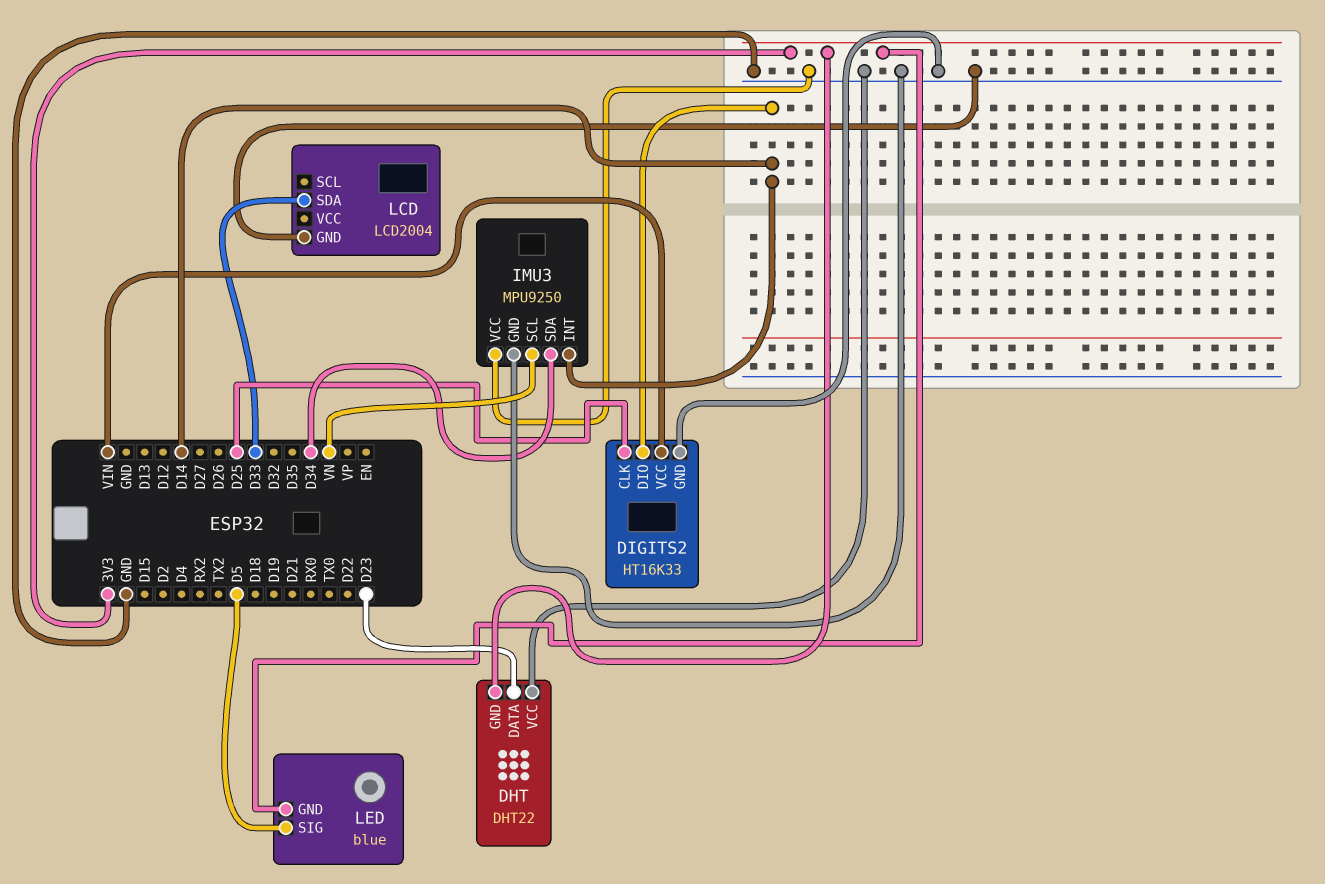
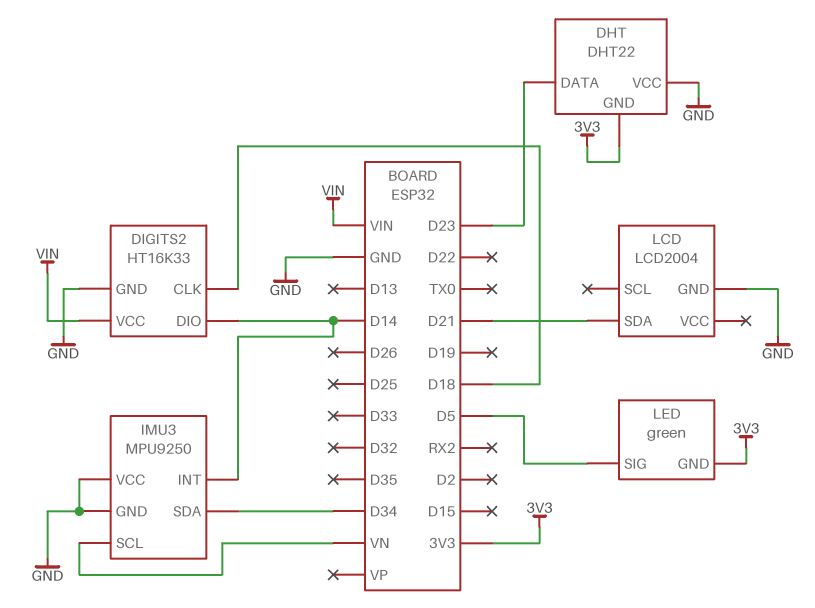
DIGITS2 pin CLK: D25 -> D18
LCD pin SDA: D33 -> D21
LED: blue -> green

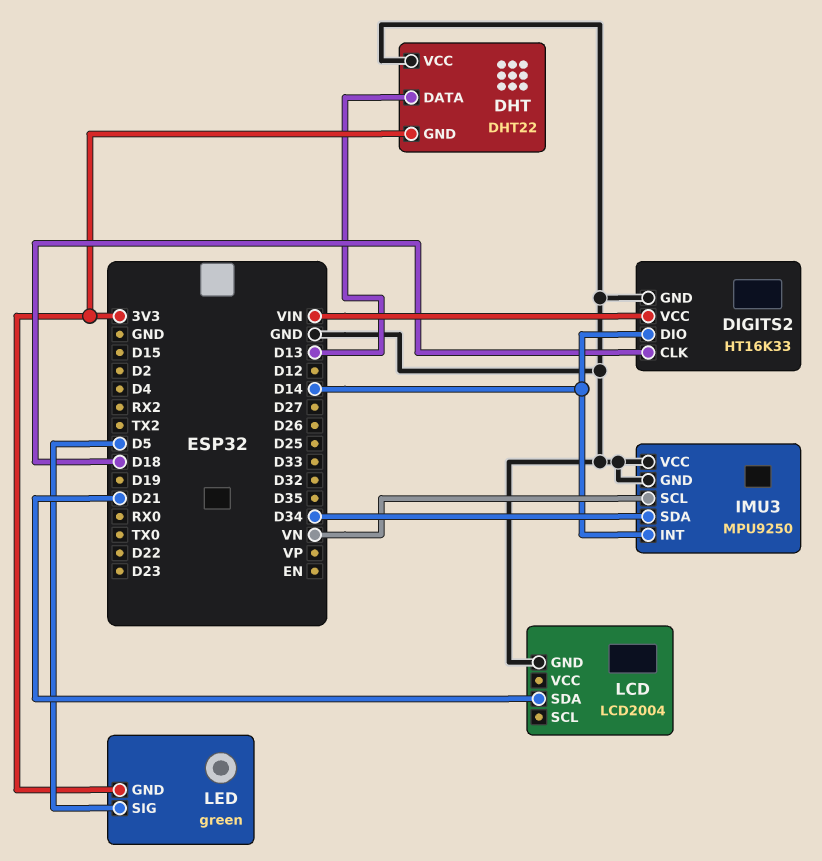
DHT pin DATA: D23 -> D13

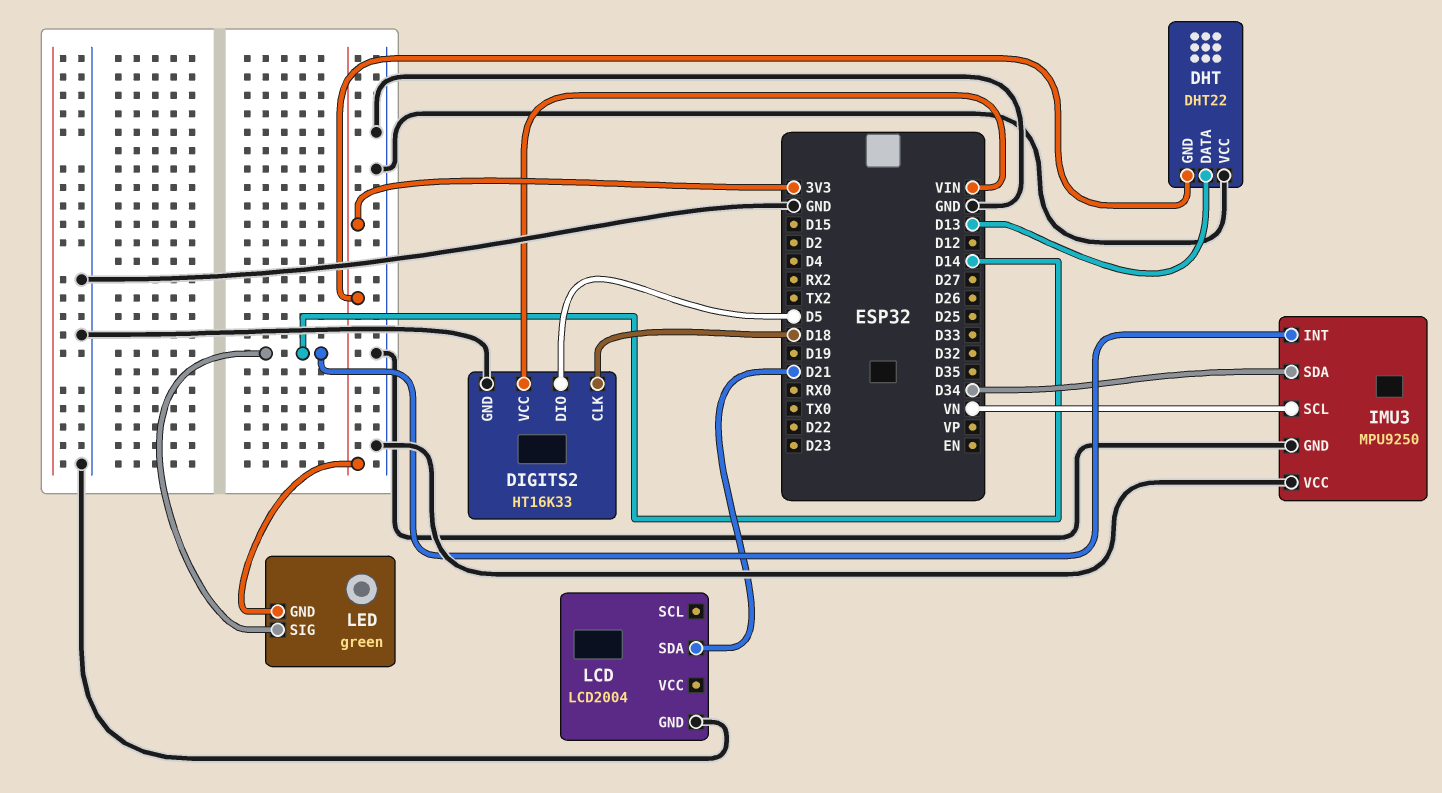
DIGITS2 pin DIO: D14 -> D5
LED pin SIG: D5 -> D14

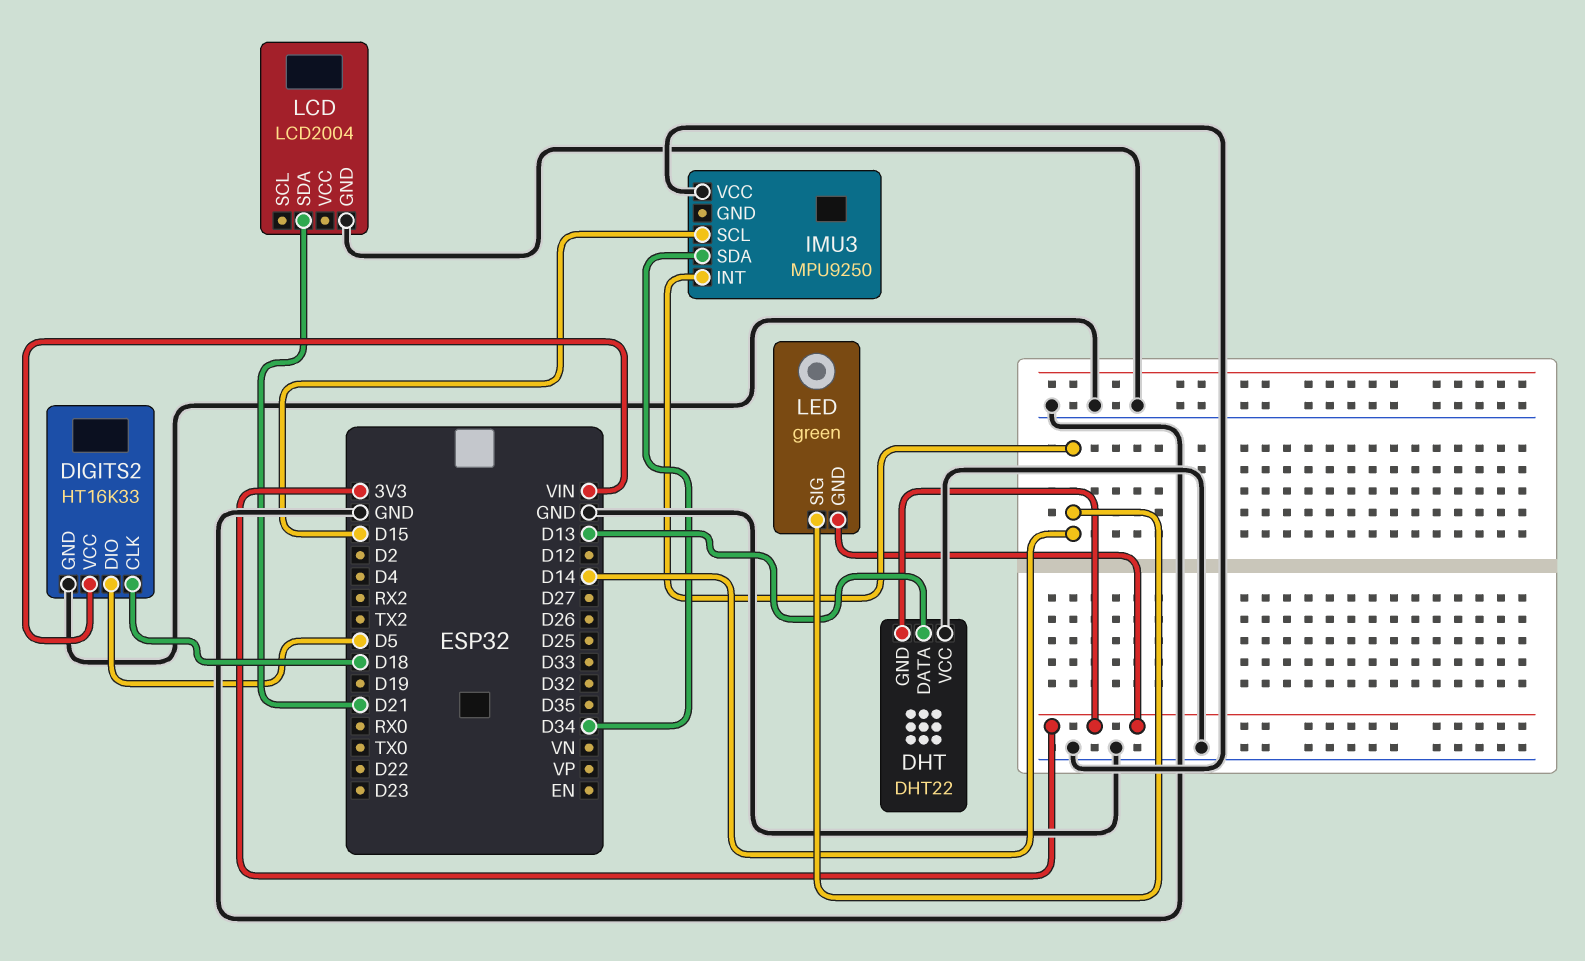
IMU3 pin GND: GND -> none
IMU3 pin SCL: VN -> D15

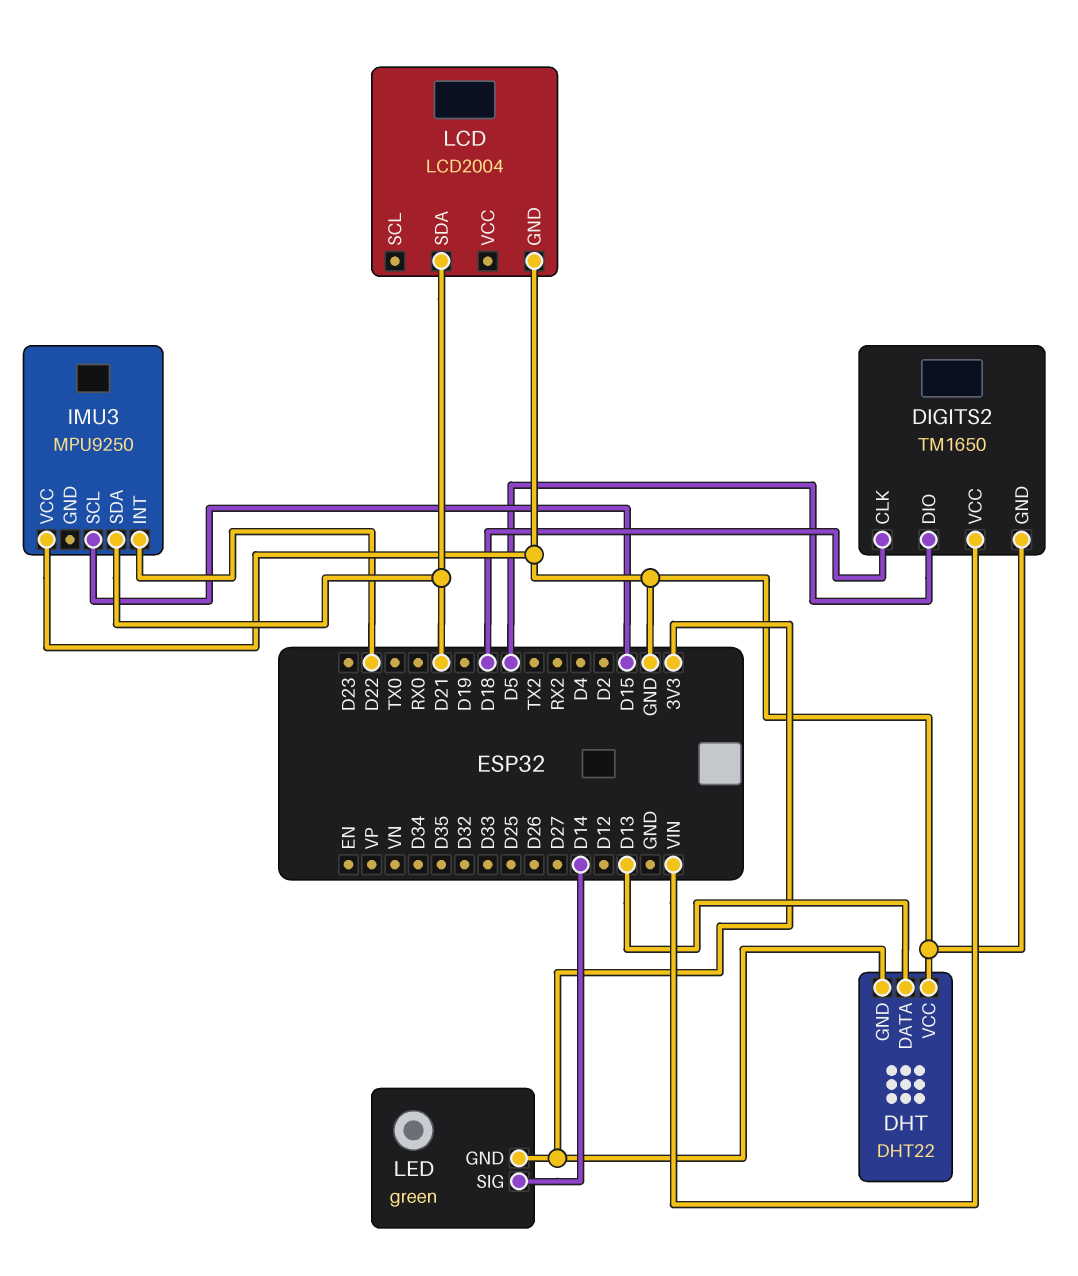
DIGITS2: HT16K33 -> TM1650
IMU3 pin INT: D14 -> D22
IMU3 pin SDA: D34 -> D21

